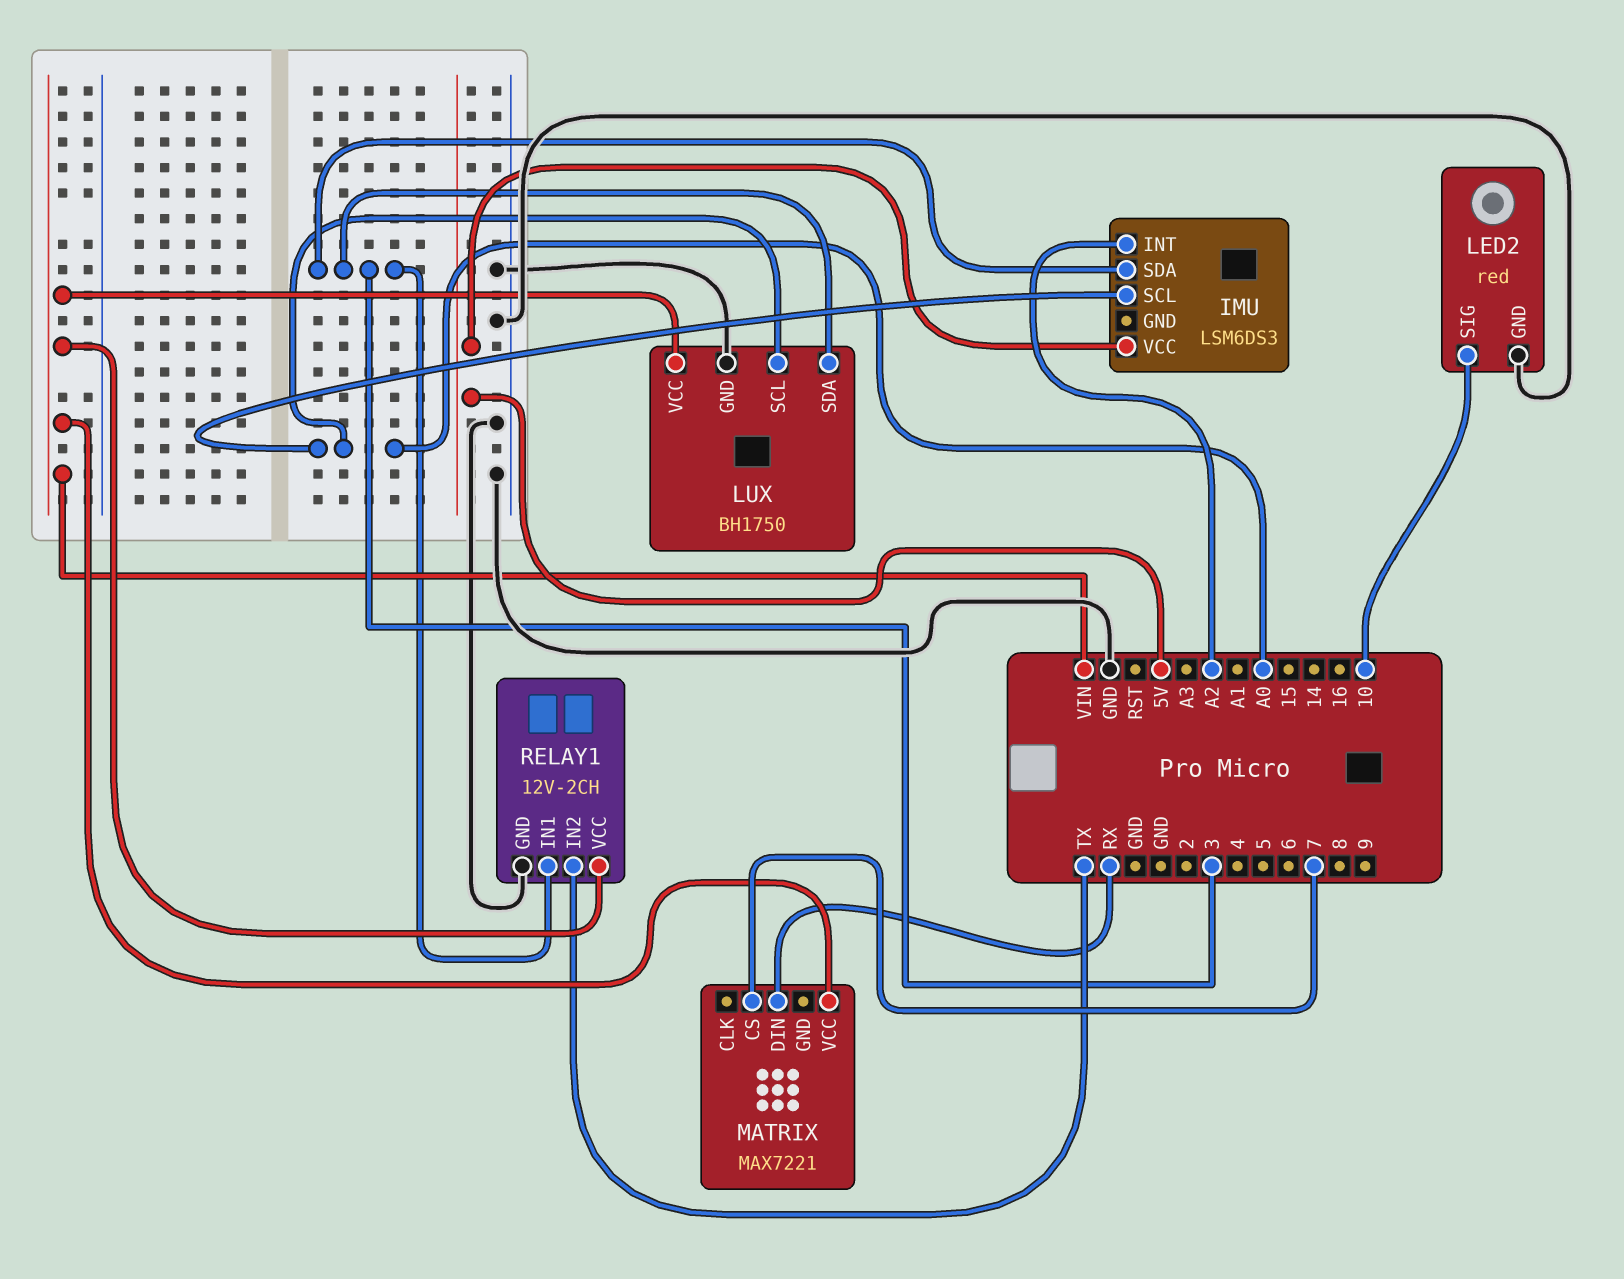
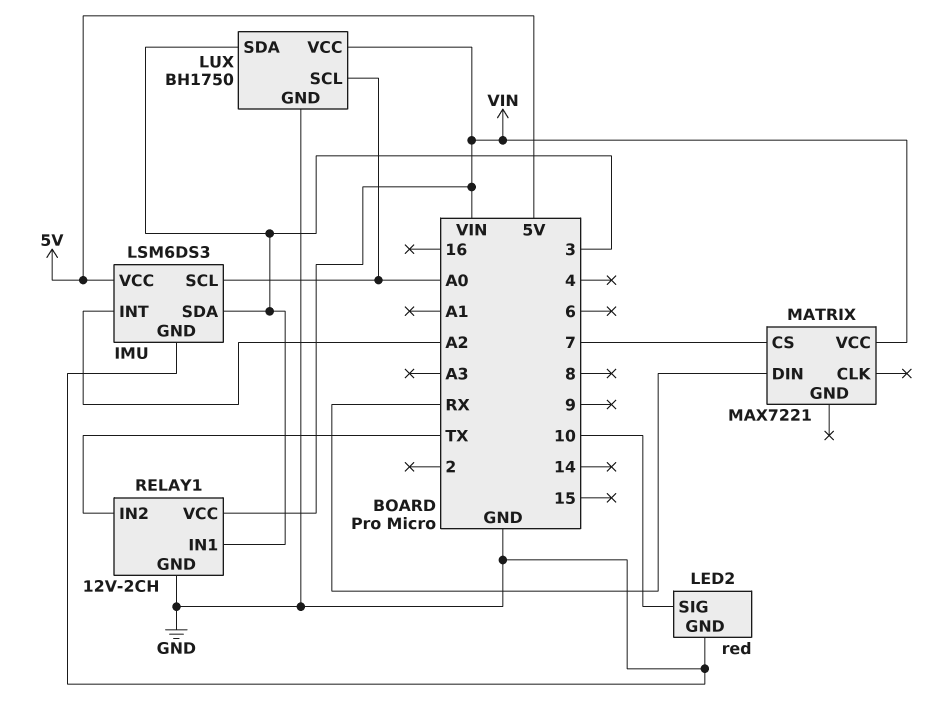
IMU pin GND: none -> GND

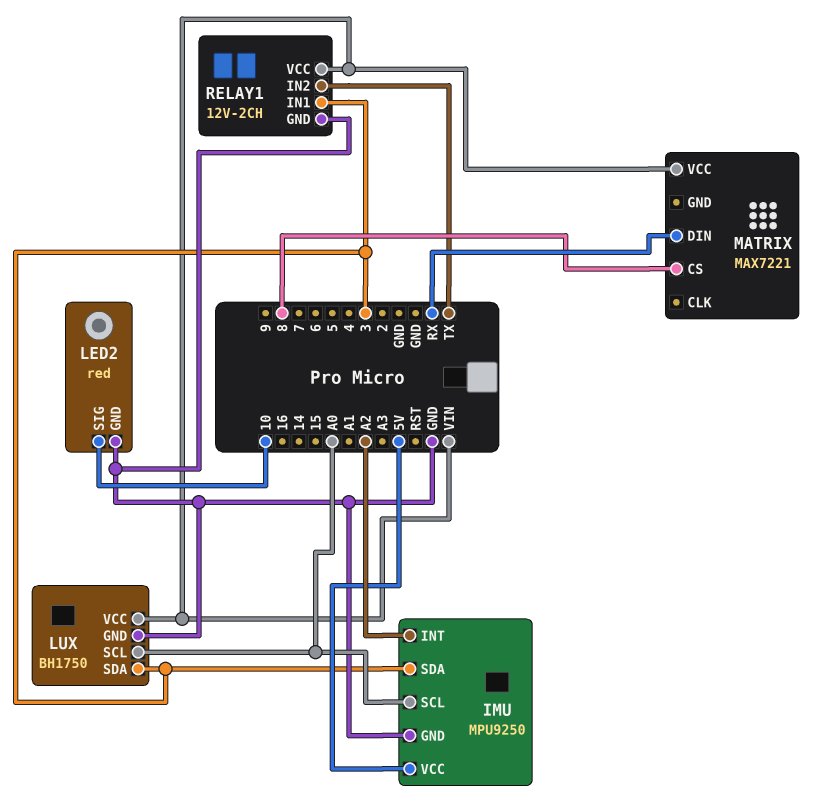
IMU: LSM6DS3 -> MPU9250
MATRIX pin CS: 7 -> 8

